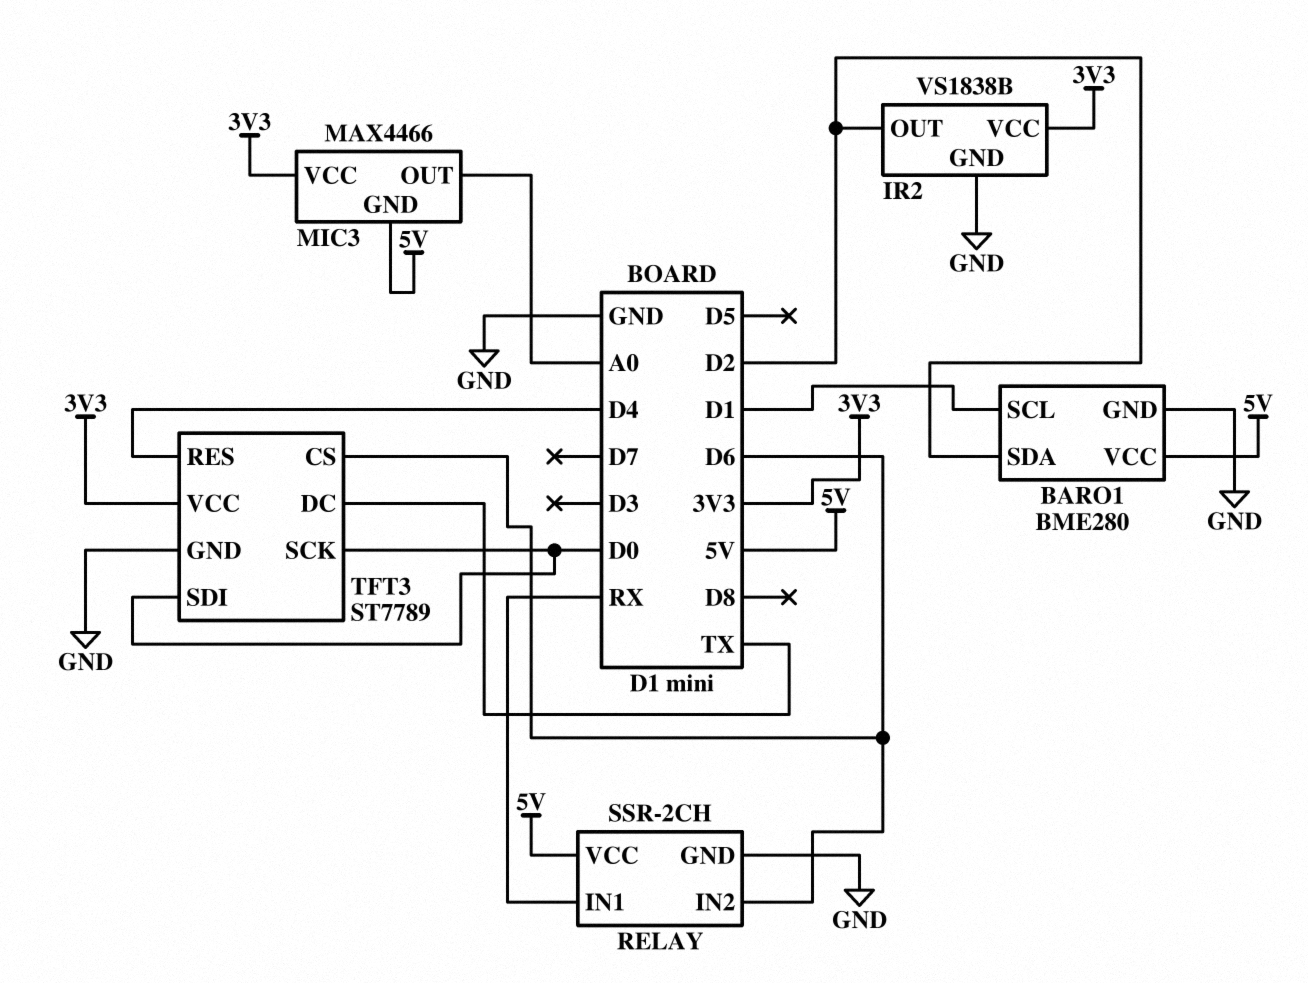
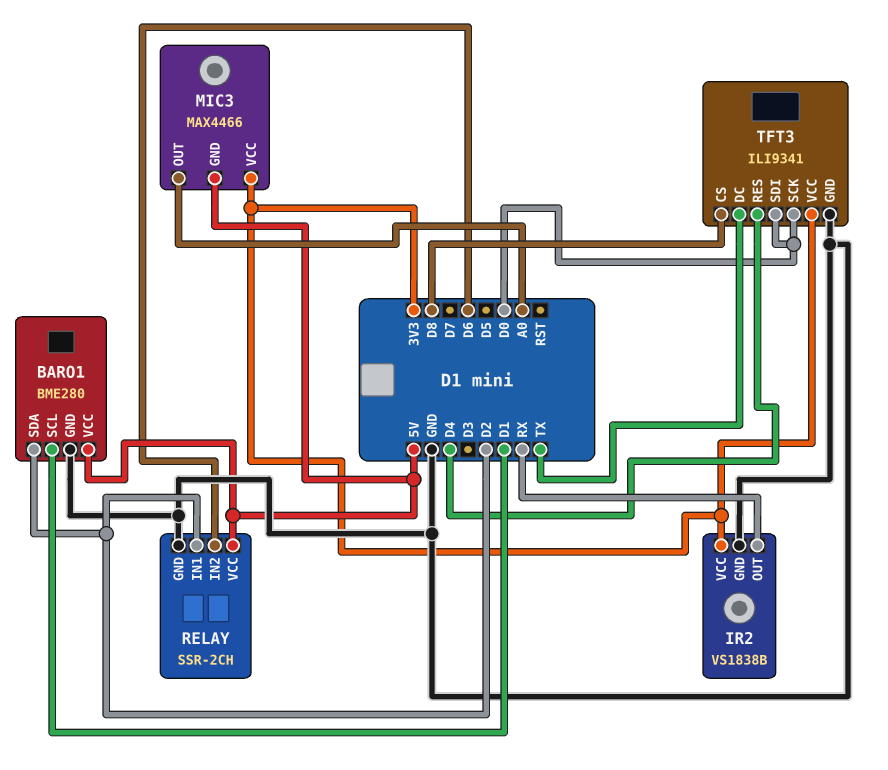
IR2 pin OUT: D2 -> RX
RELAY pin IN1: RX -> D2
TFT3: ST7789 -> ILI9341
TFT3 pin CS: D6 -> D8

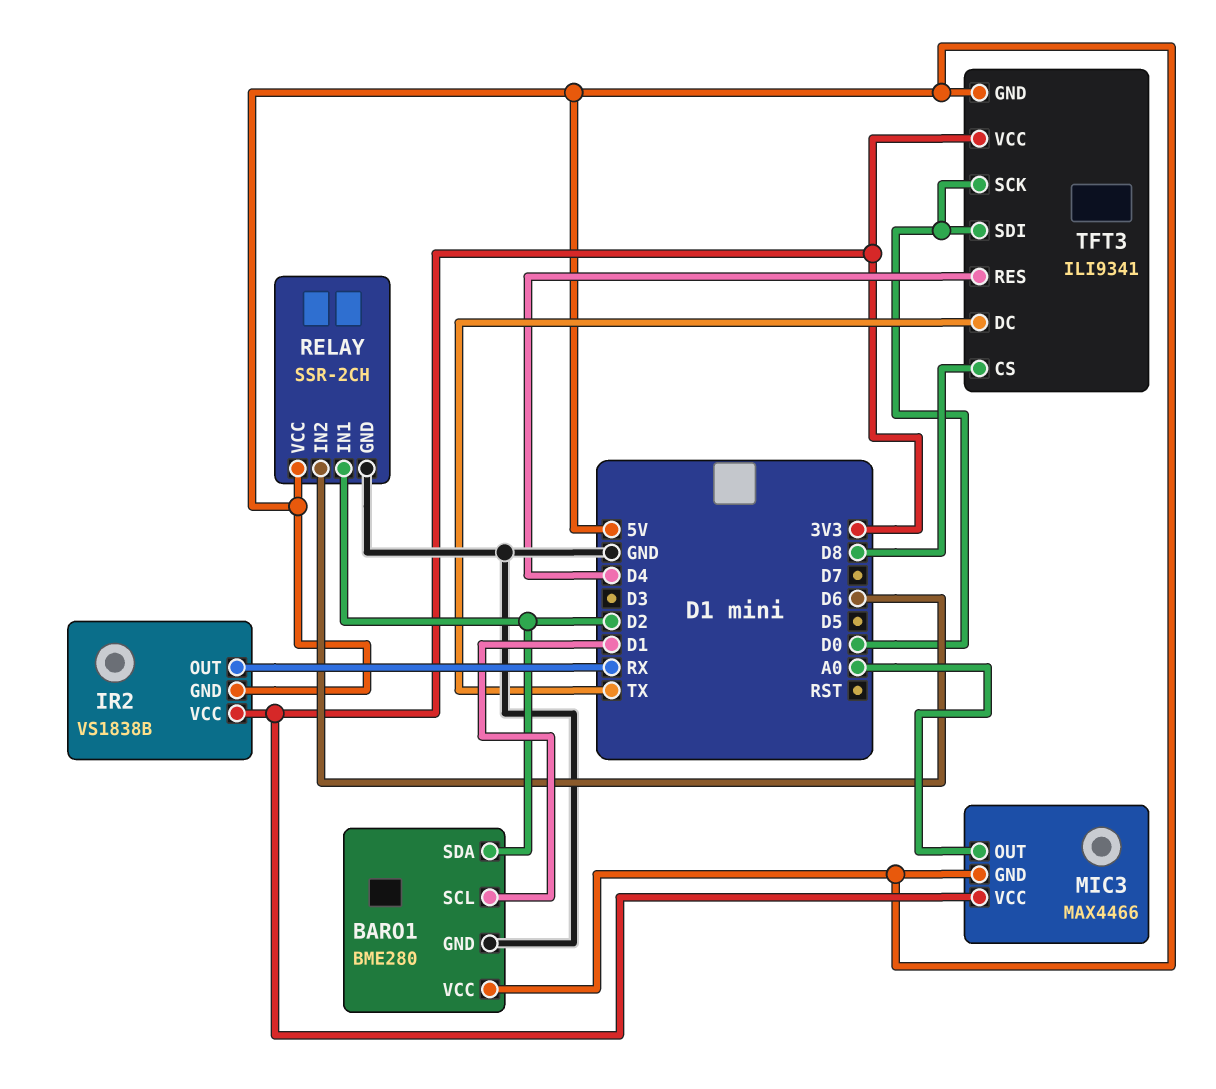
IR2 pin GND: GND -> 5V
TFT3 pin GND: GND -> 5V

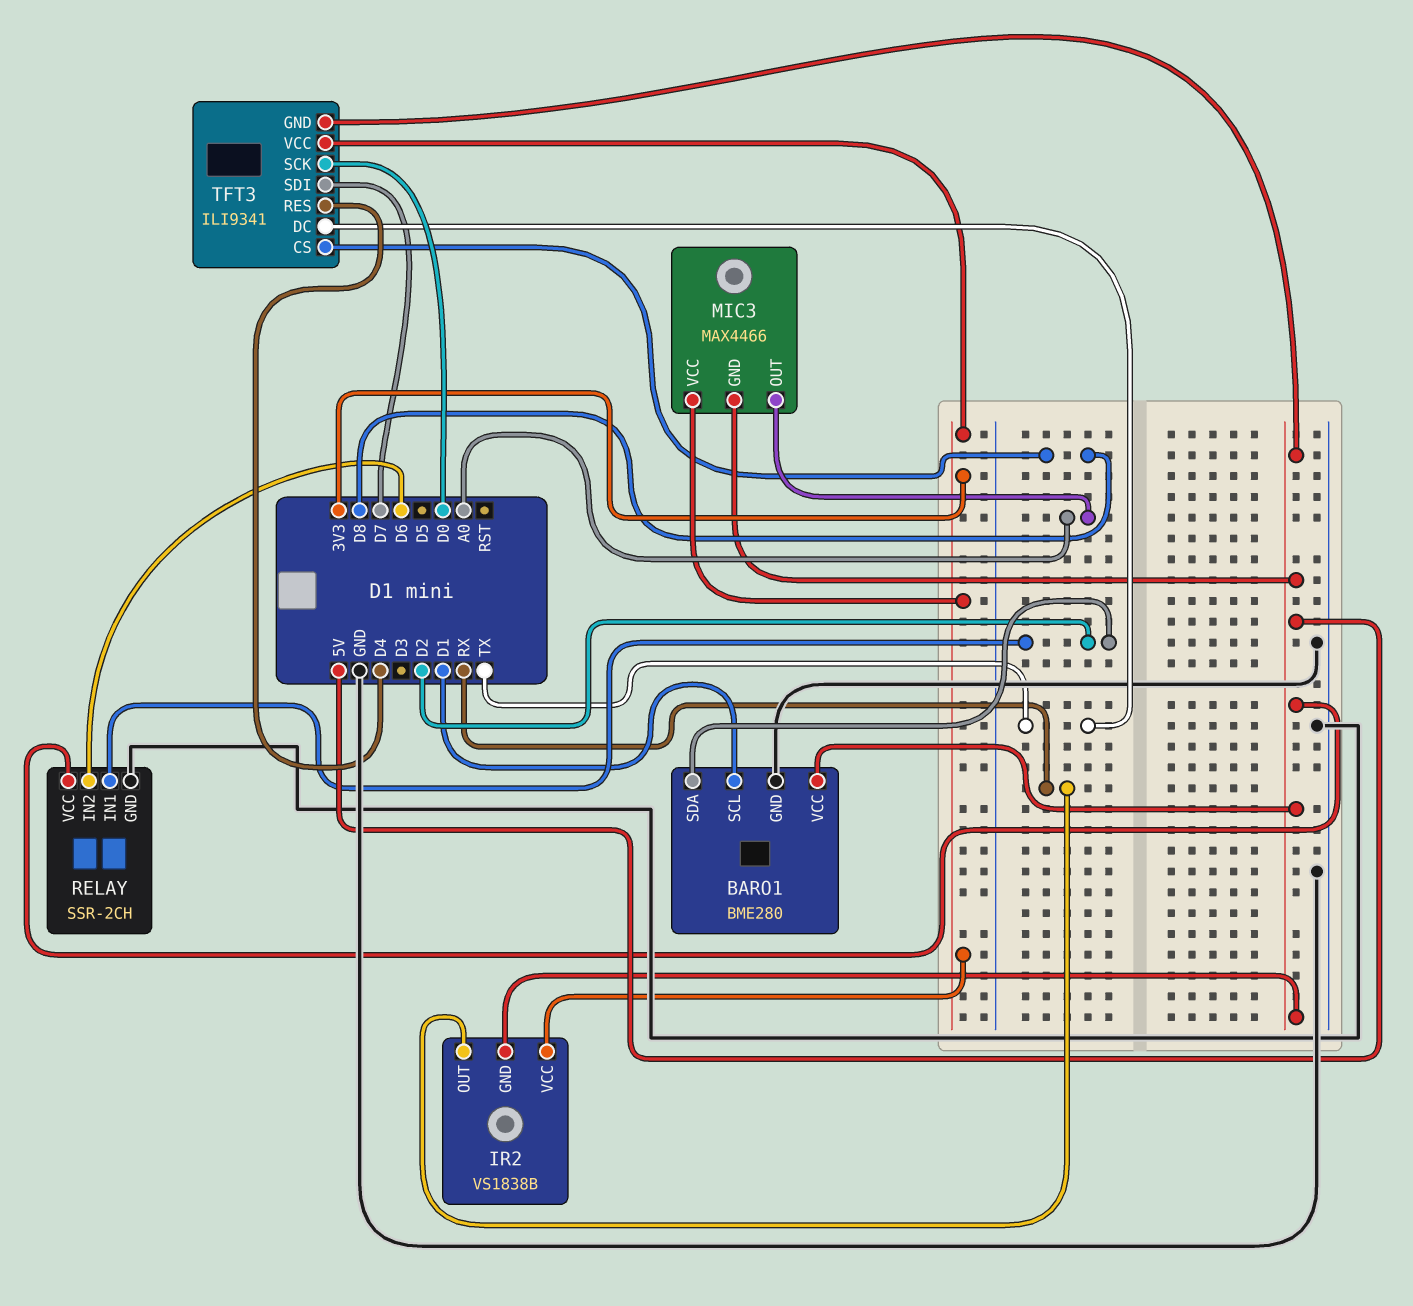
TFT3 pin SDI: D0 -> D7

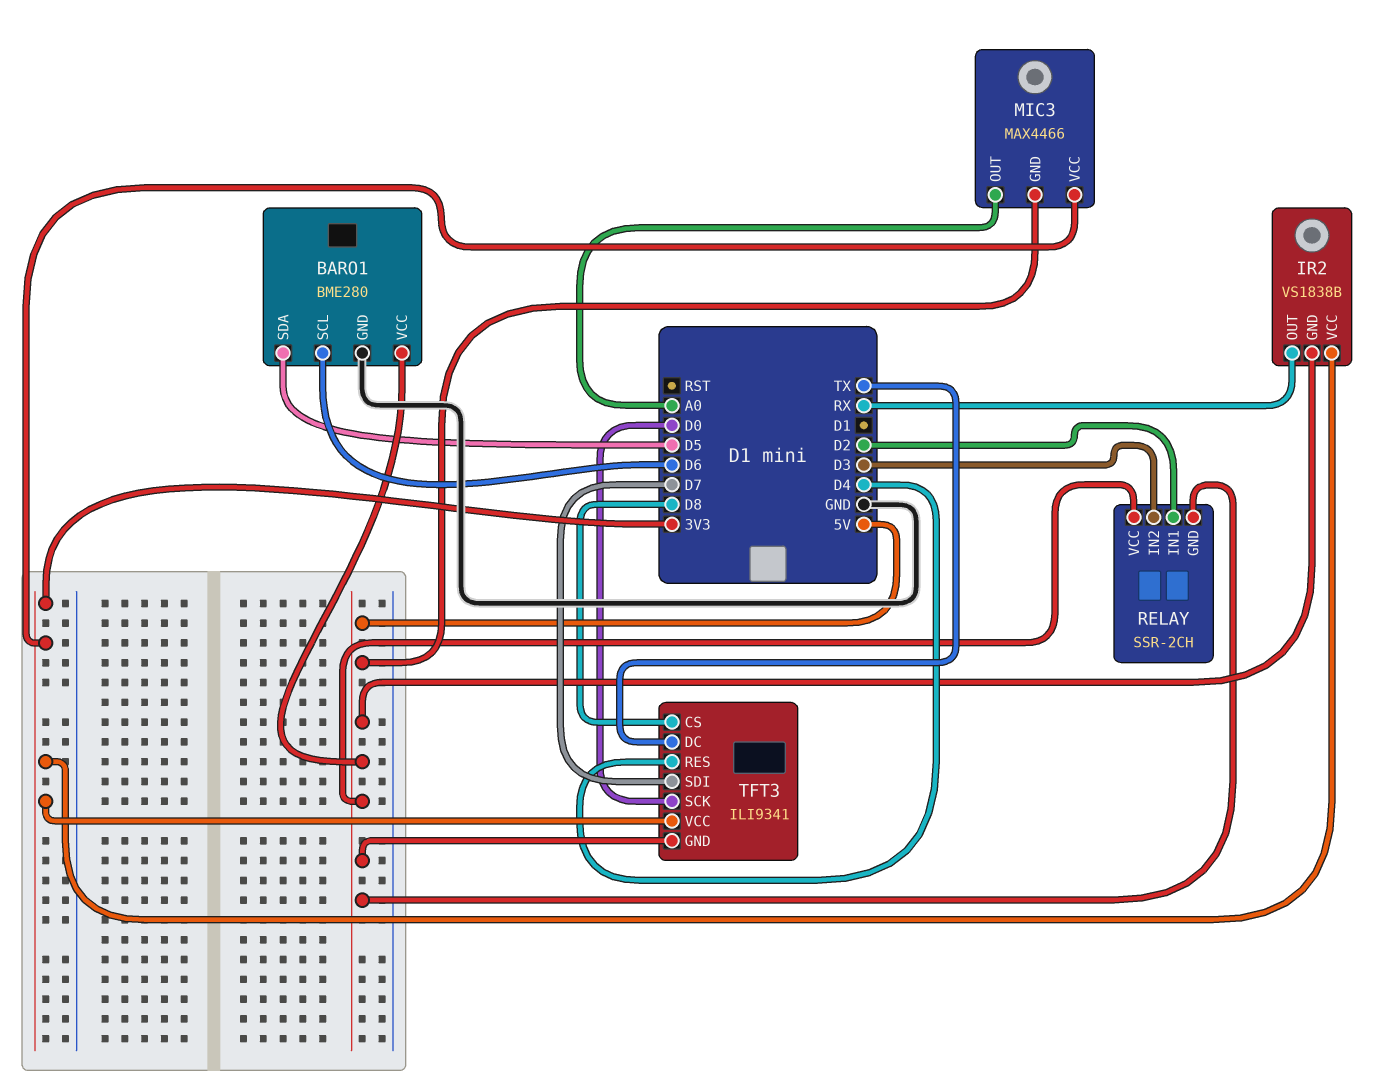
BARO1 pin SCL: D1 -> D6
BARO1 pin SDA: D2 -> D5
RELAY pin GND: GND -> 5V
RELAY pin IN2: D6 -> D3

